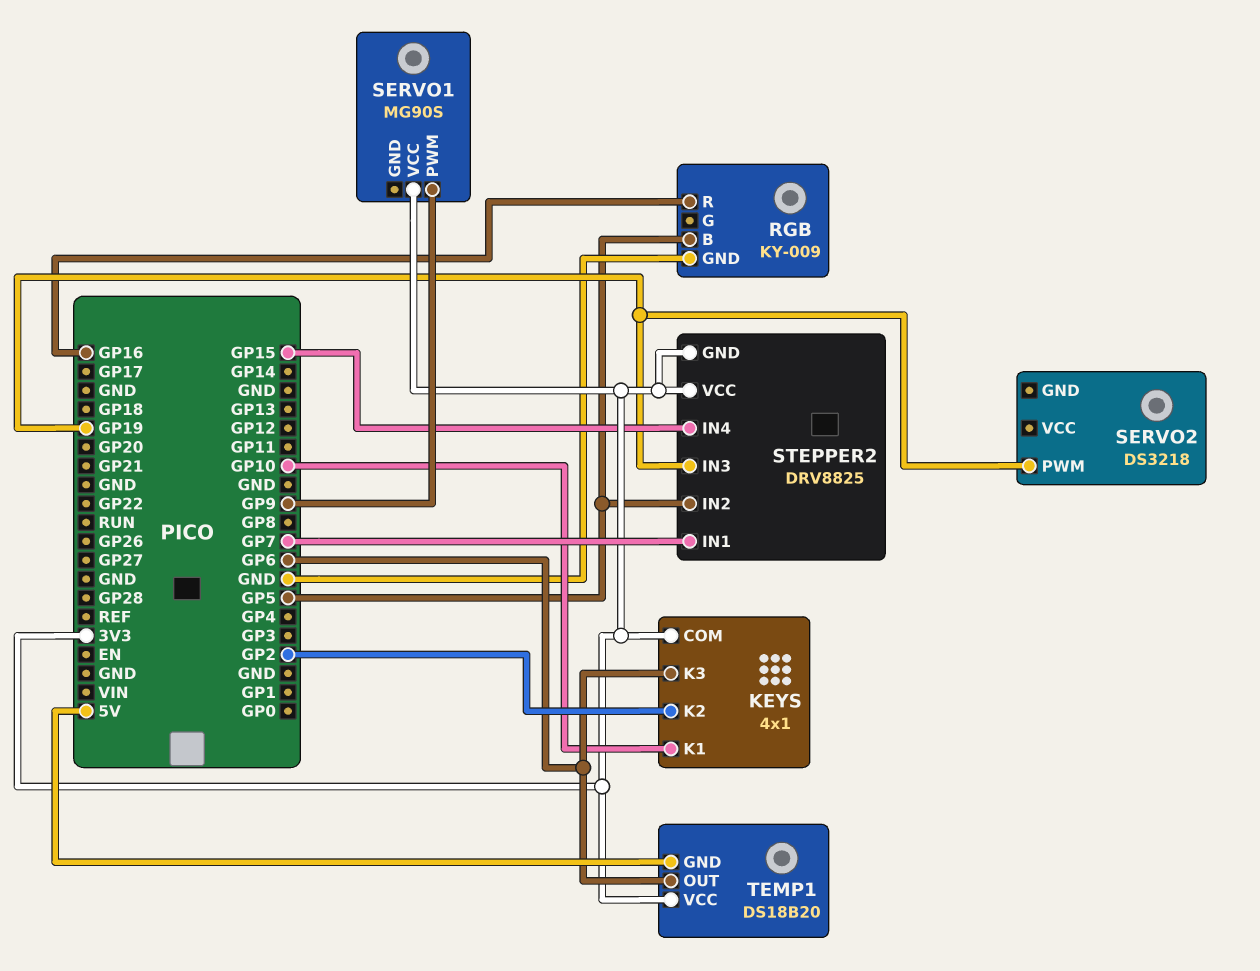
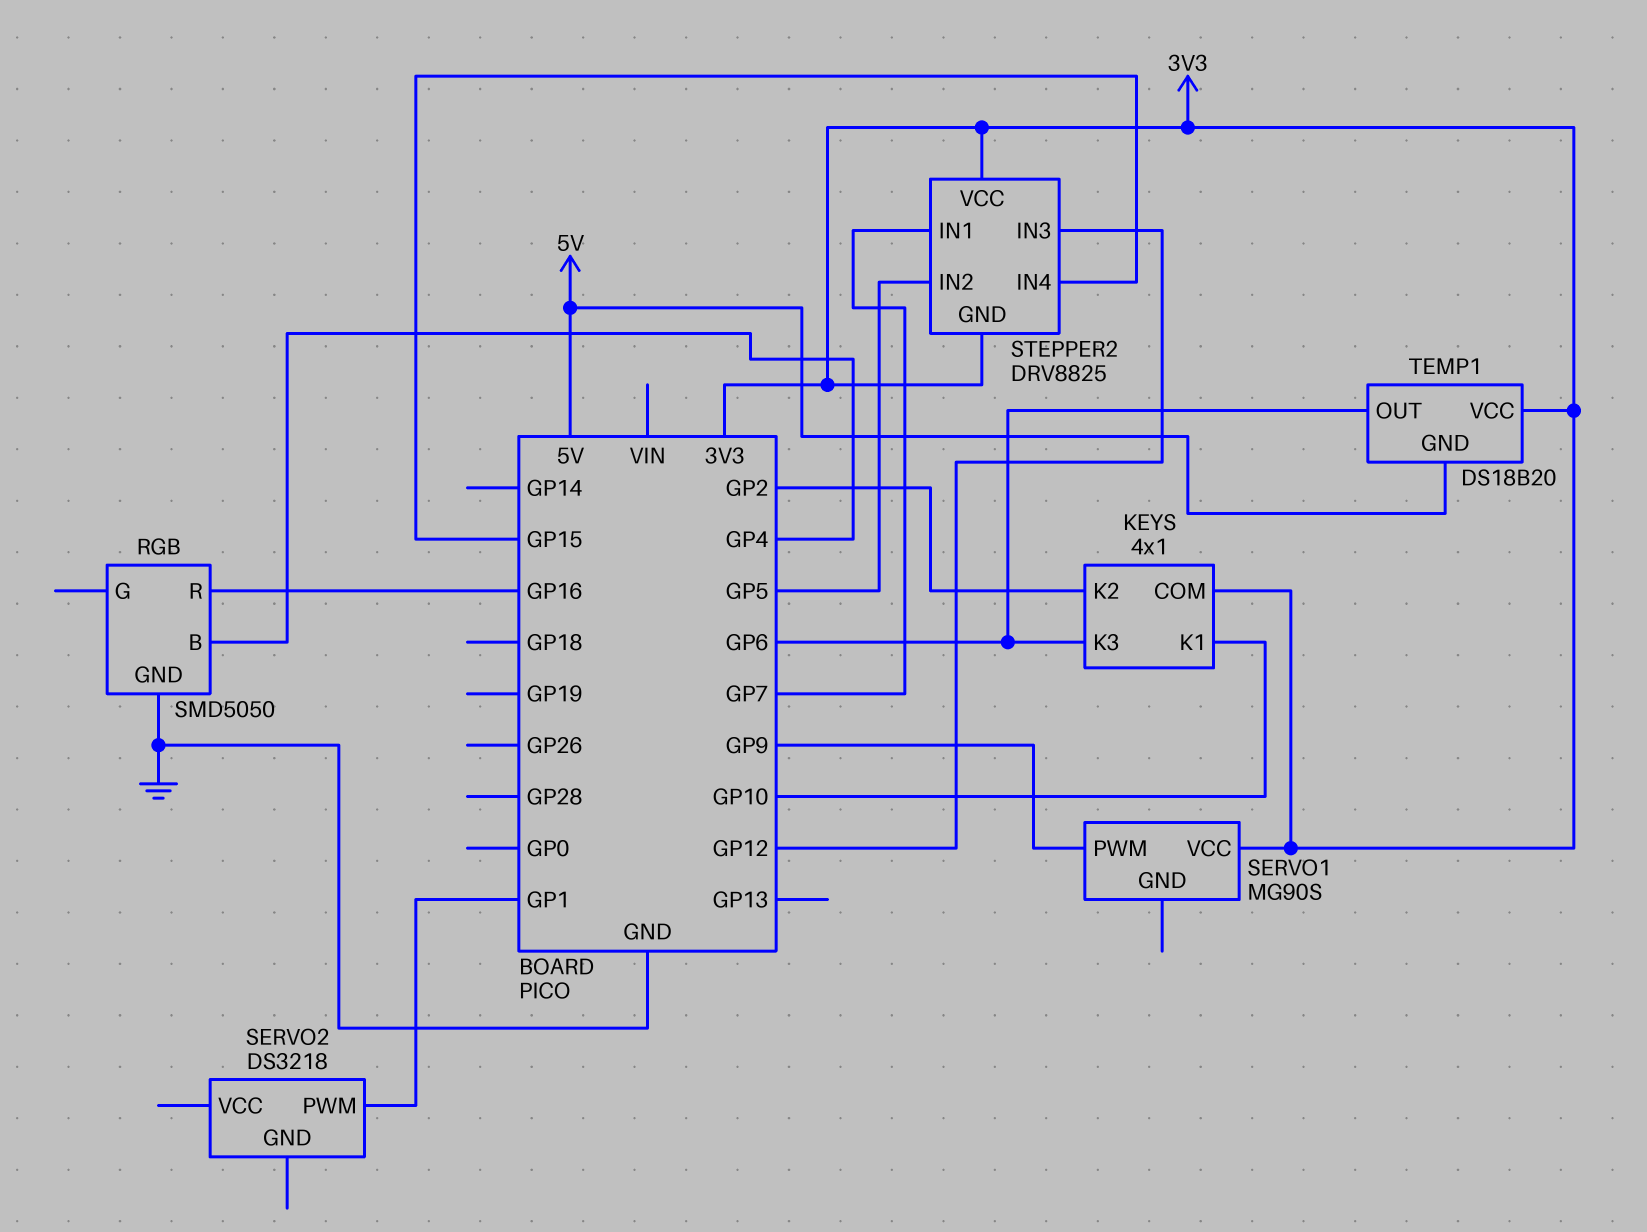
RGB: KY-009 -> SMD5050
RGB pin B: GP5 -> GP4
SERVO2 pin PWM: GP19 -> GP1
STEPPER2 pin IN3: GP19 -> GP12

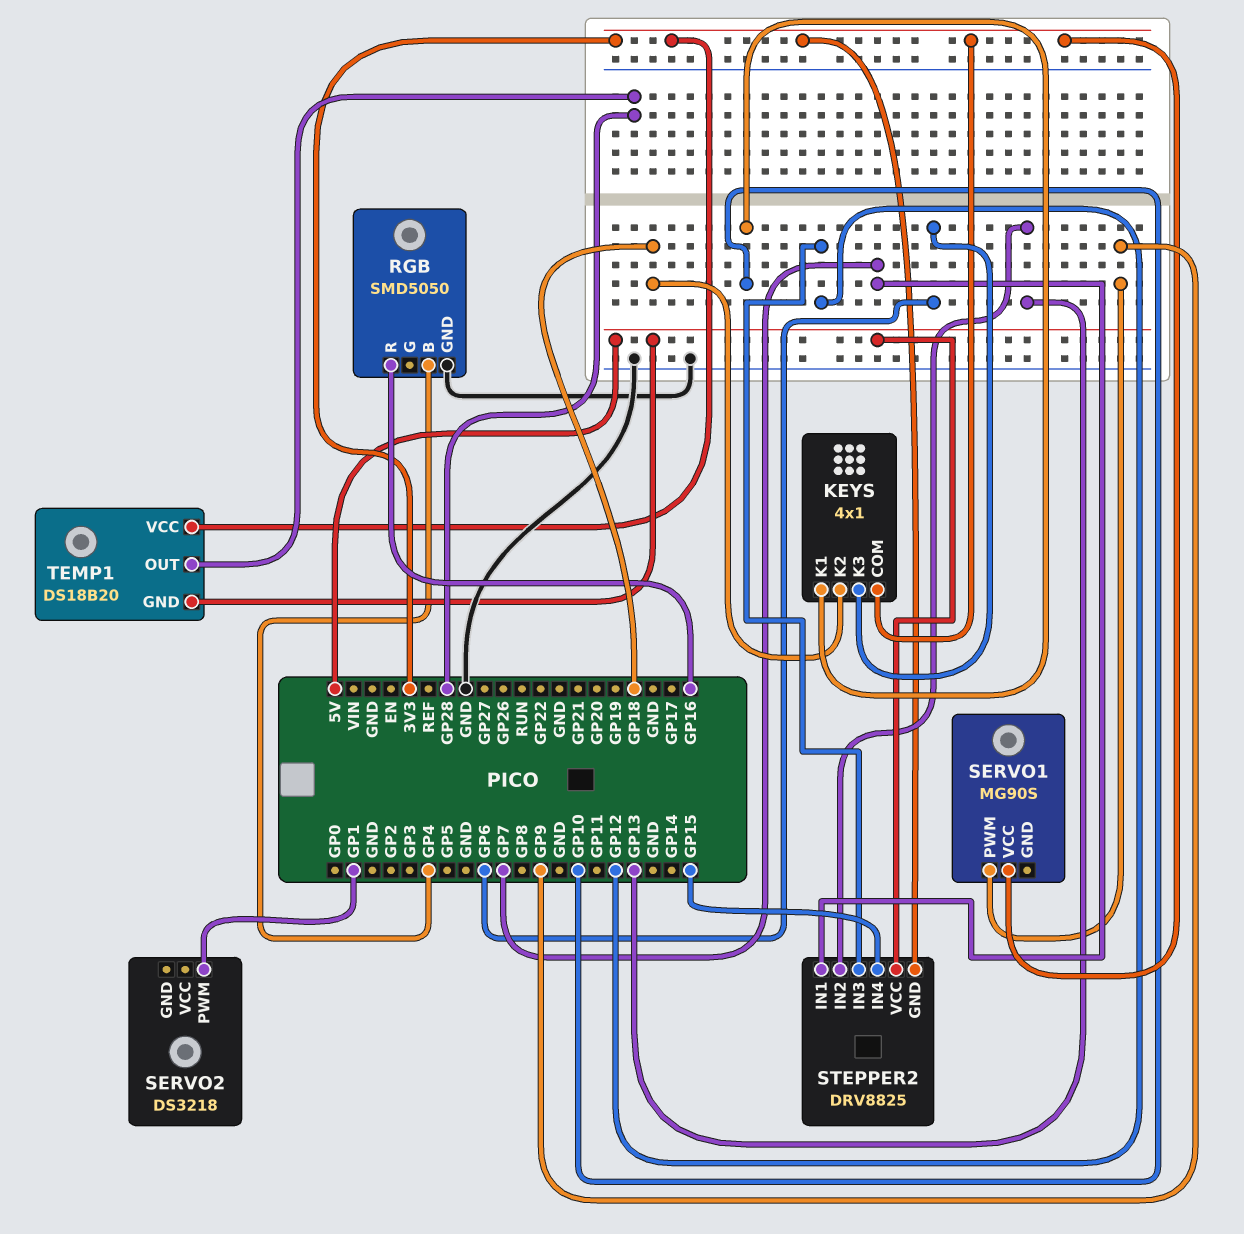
KEYS pin K2: GP2 -> GP18
STEPPER2 pin IN2: GP5 -> GP13
STEPPER2 pin VCC: 3V3 -> 5V
TEMP1 pin OUT: GP6 -> GP28

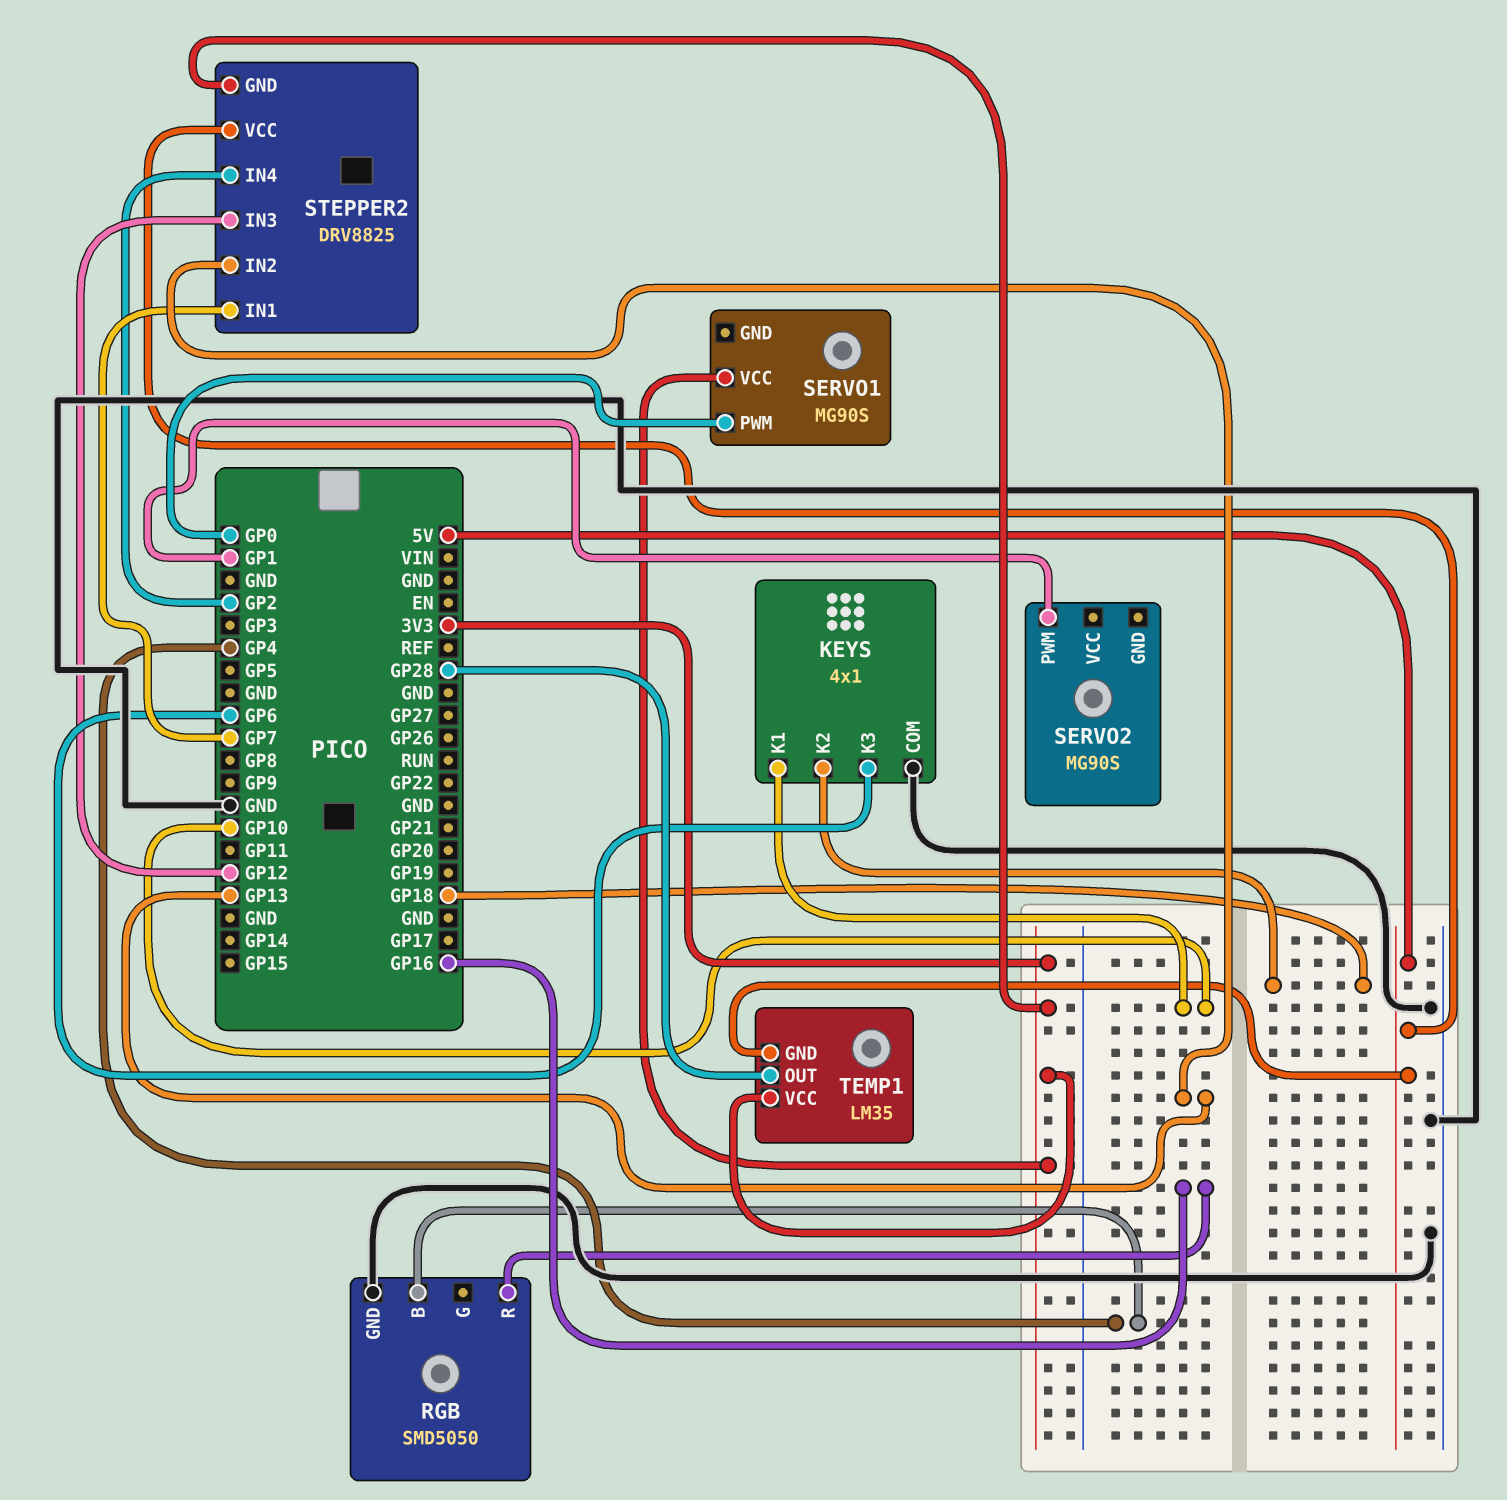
KEYS pin COM: 3V3 -> GND
SERVO1 pin PWM: GP9 -> GP0
SERVO2: DS3218 -> MG90S
STEPPER2 pin IN4: GP15 -> GP2
TEMP1: DS18B20 -> LM35

